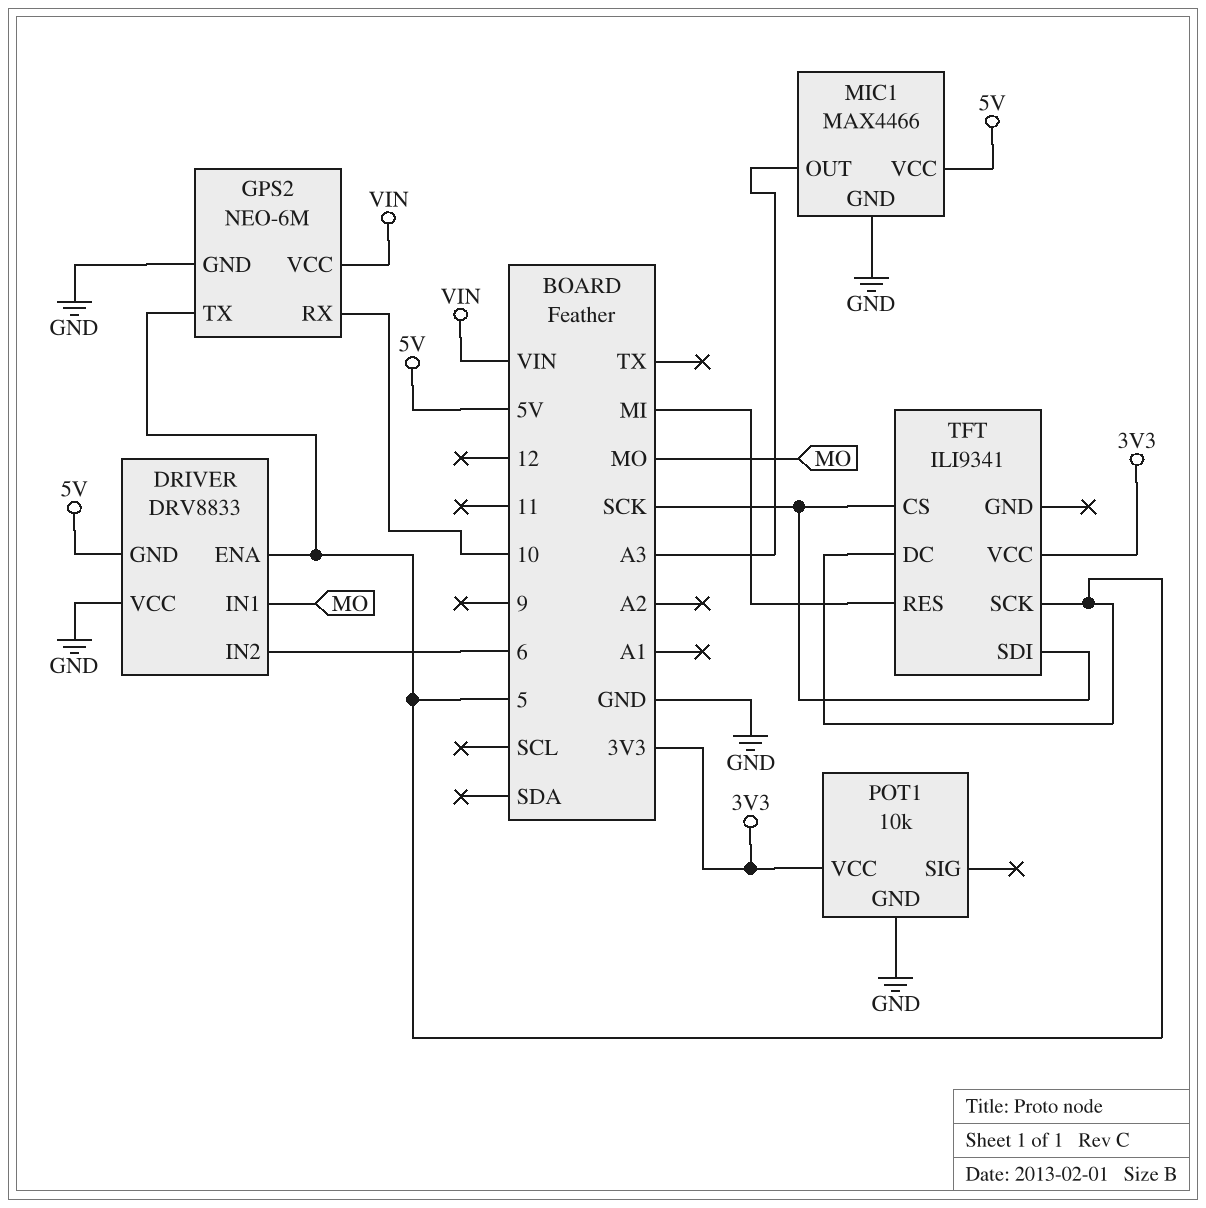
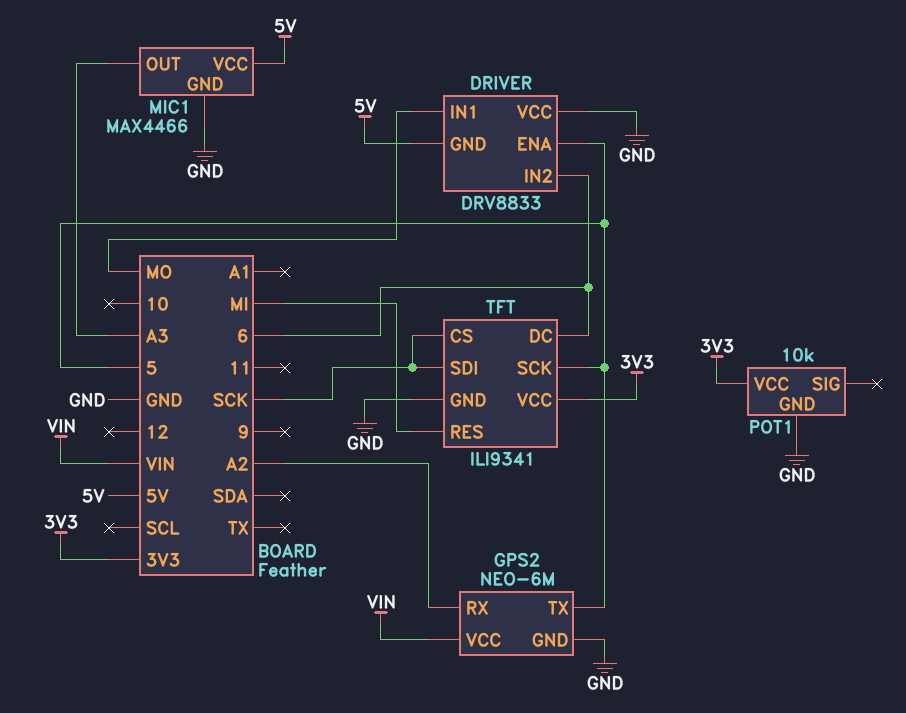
GPS2 pin RX: 10 -> A2
TFT pin DC: 5 -> 6
TFT pin GND: none -> GND

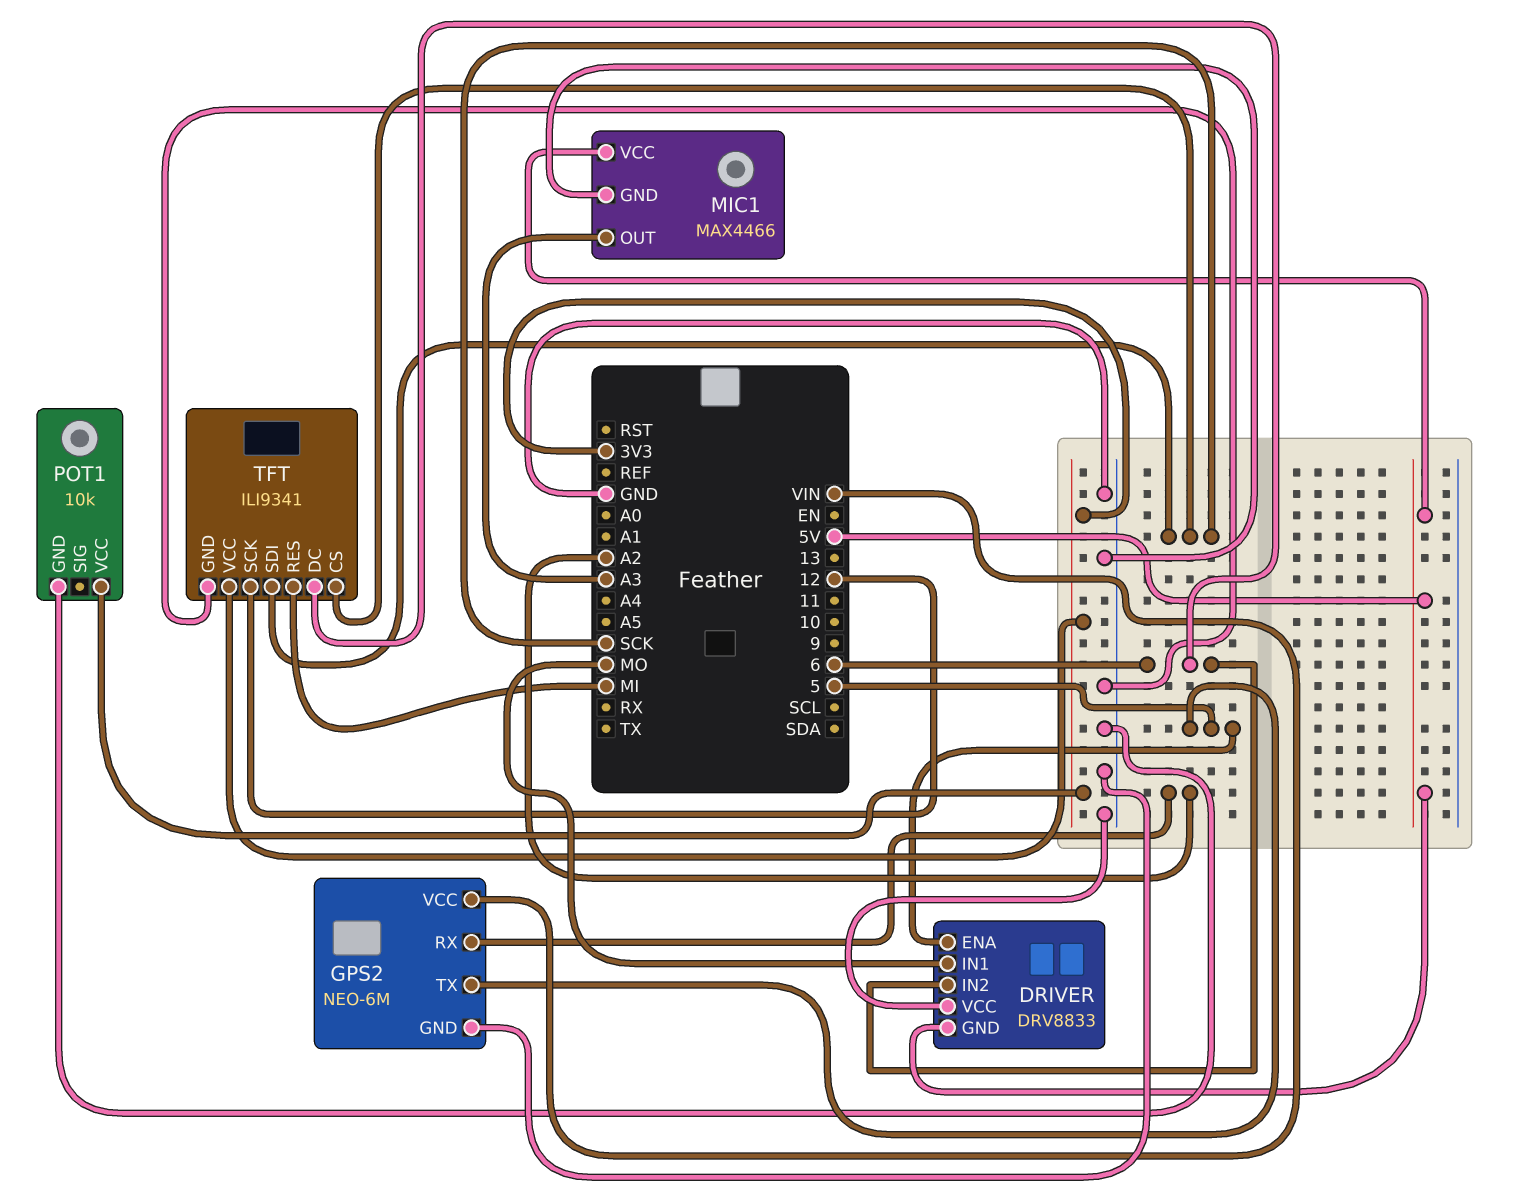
TFT pin SCK: 5 -> 12

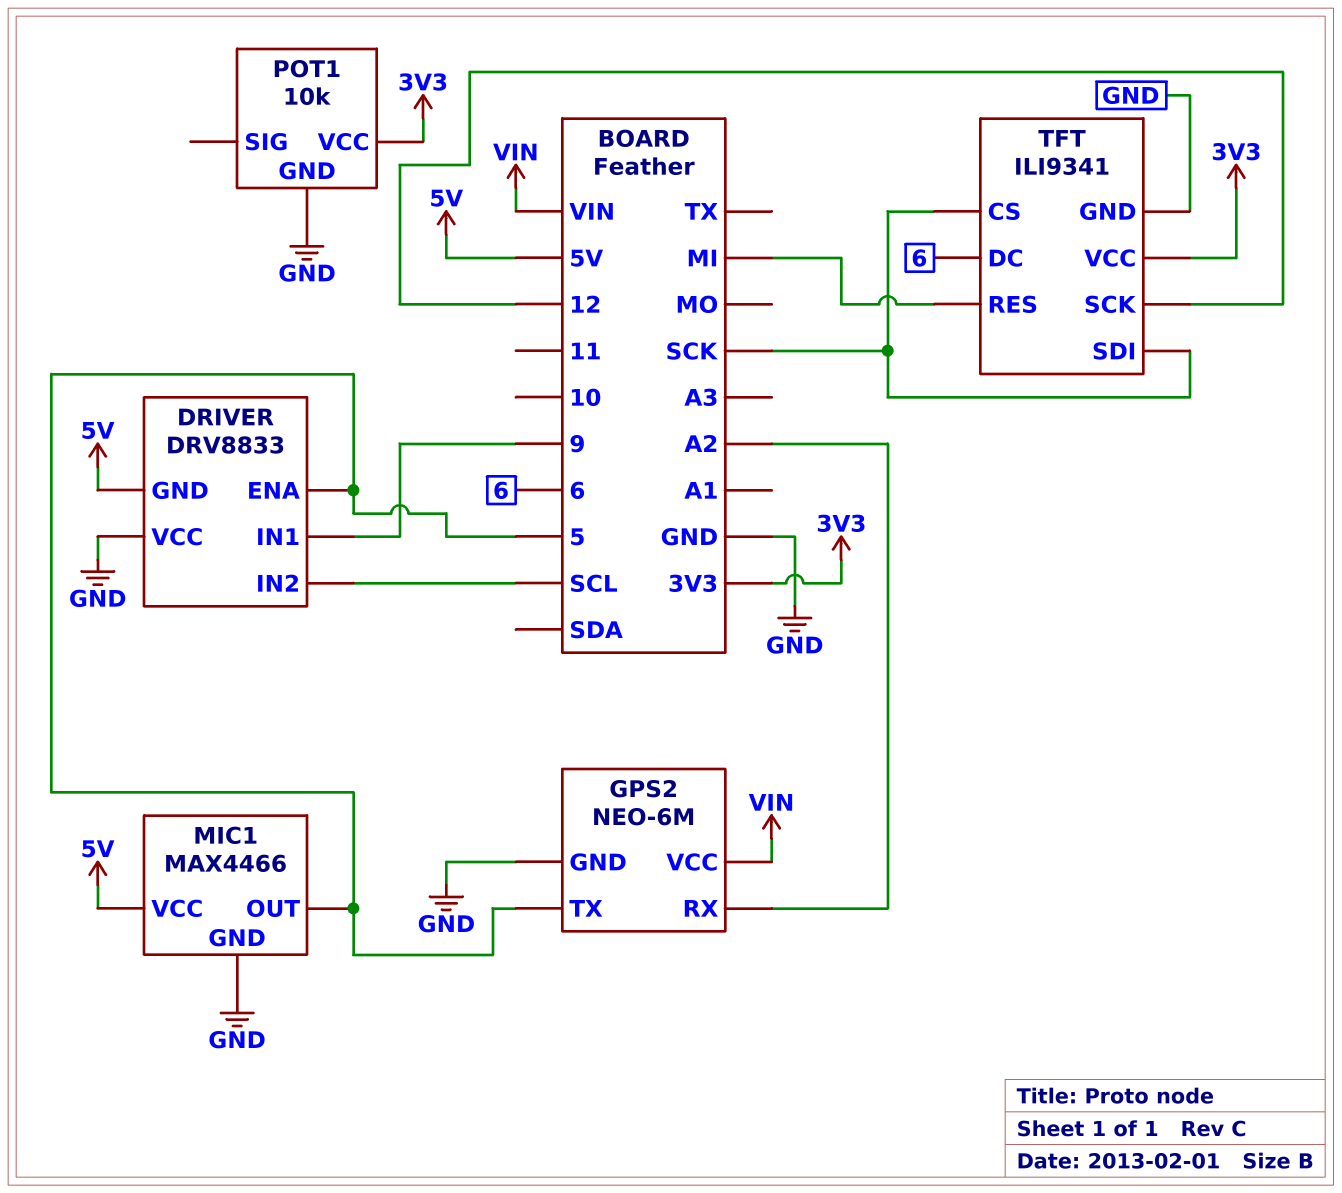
DRIVER pin IN1: MO -> 9
DRIVER pin IN2: 6 -> SCL
MIC1 pin OUT: A3 -> 5

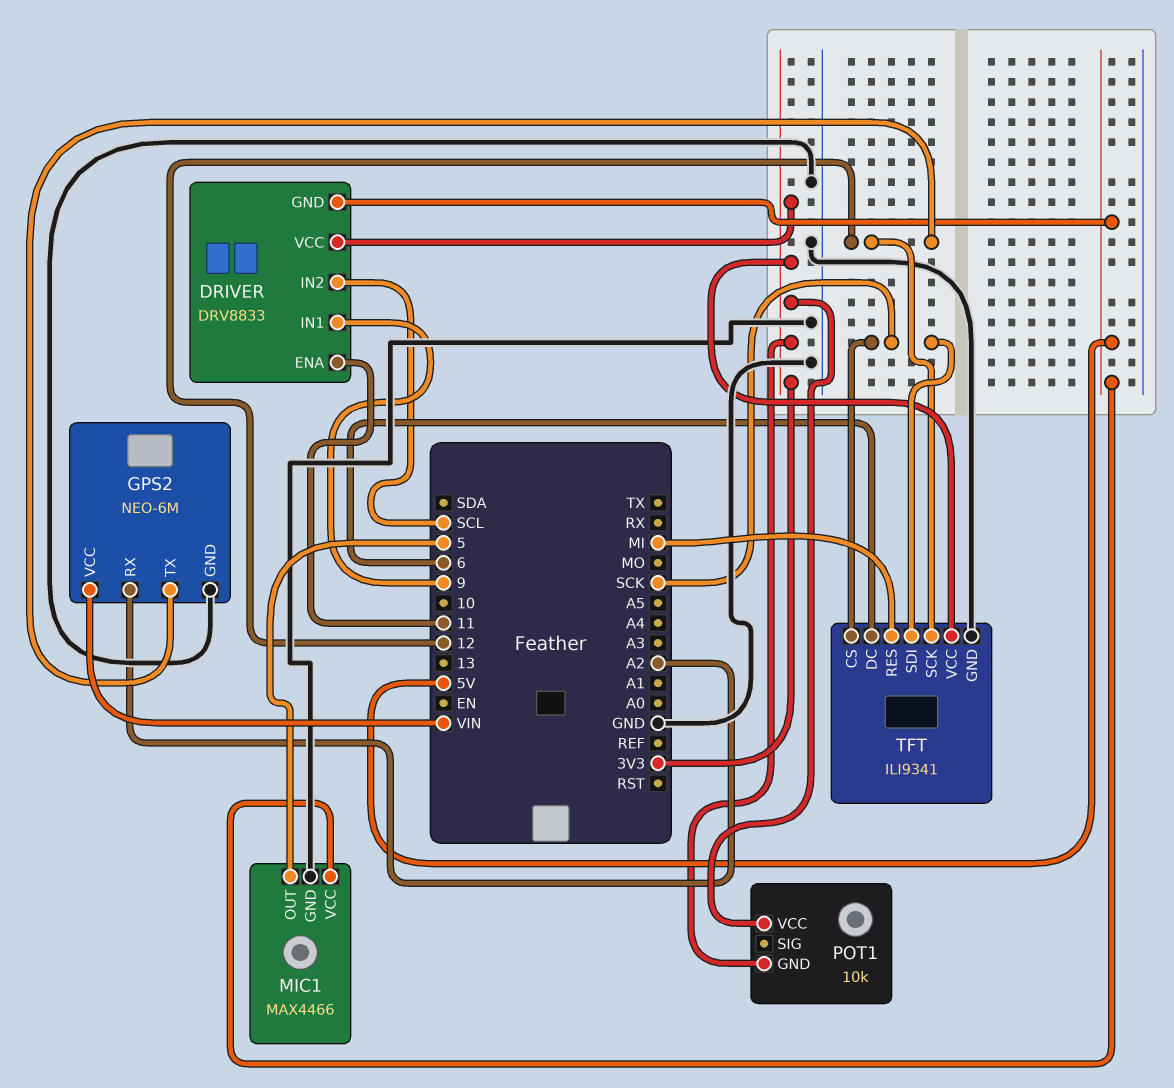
DRIVER pin ENA: 5 -> 11
DRIVER pin VCC: GND -> 3V3
GPS2 pin TX: 5 -> 12
POT1 pin GND: GND -> 3V3

